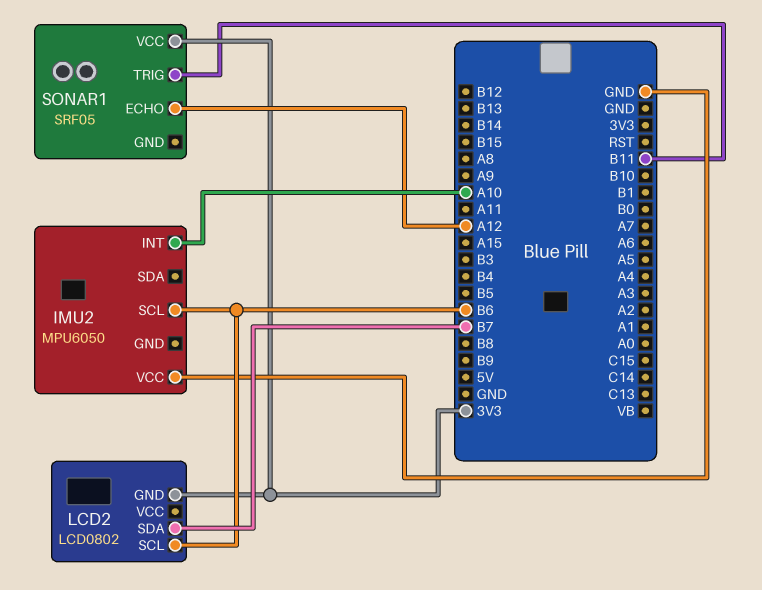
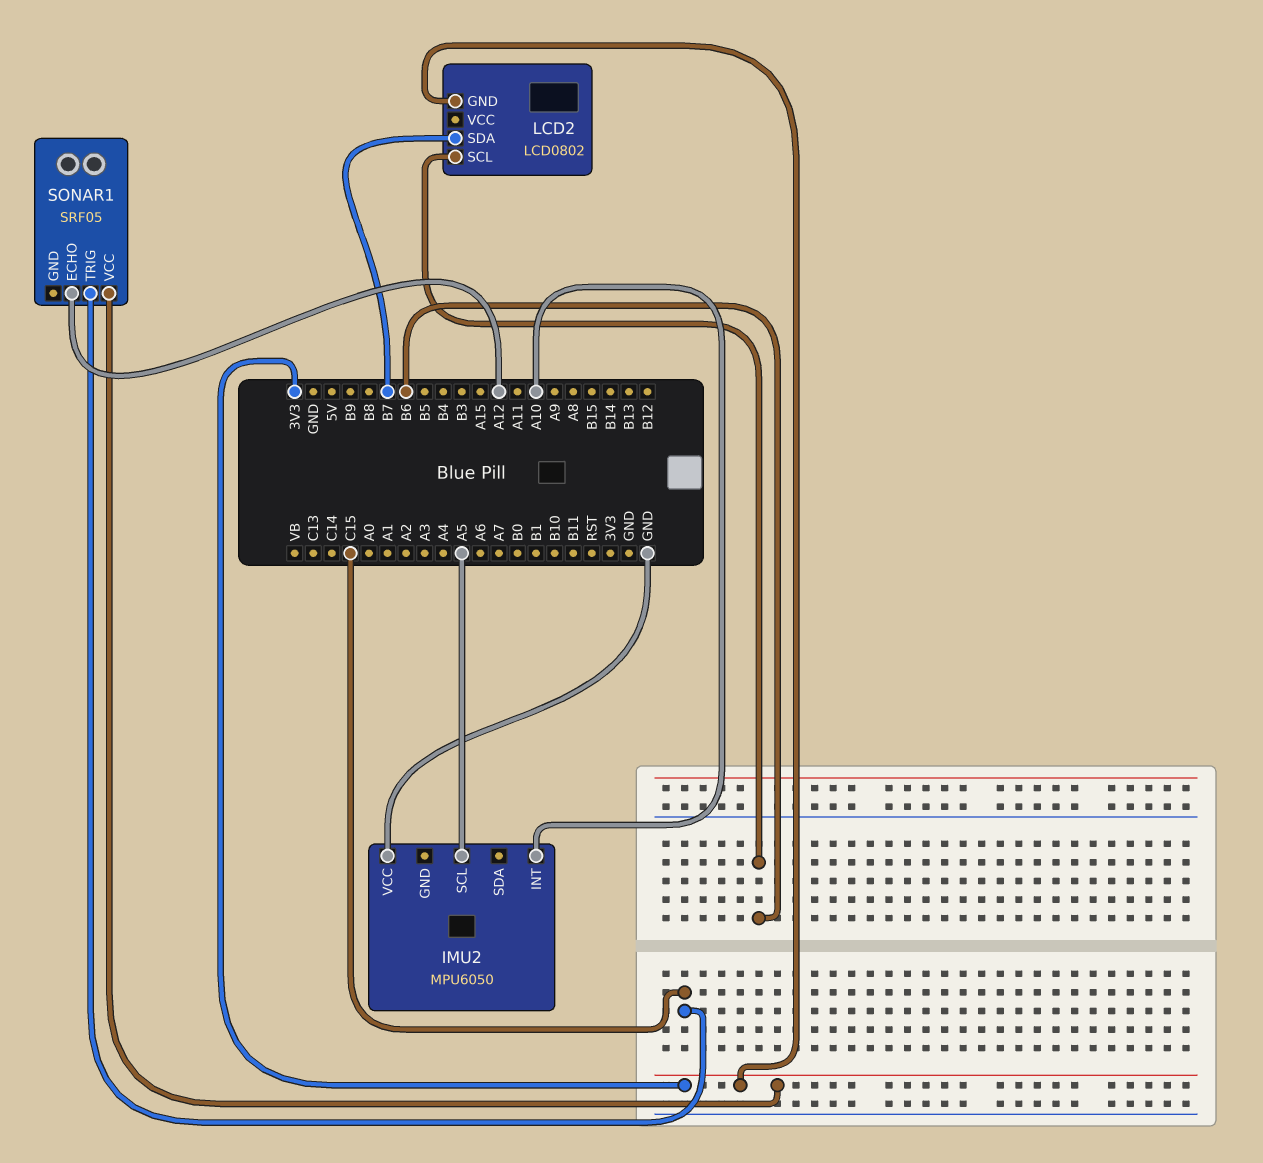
IMU2 pin SCL: B6 -> A5
SONAR1 pin TRIG: B11 -> C15

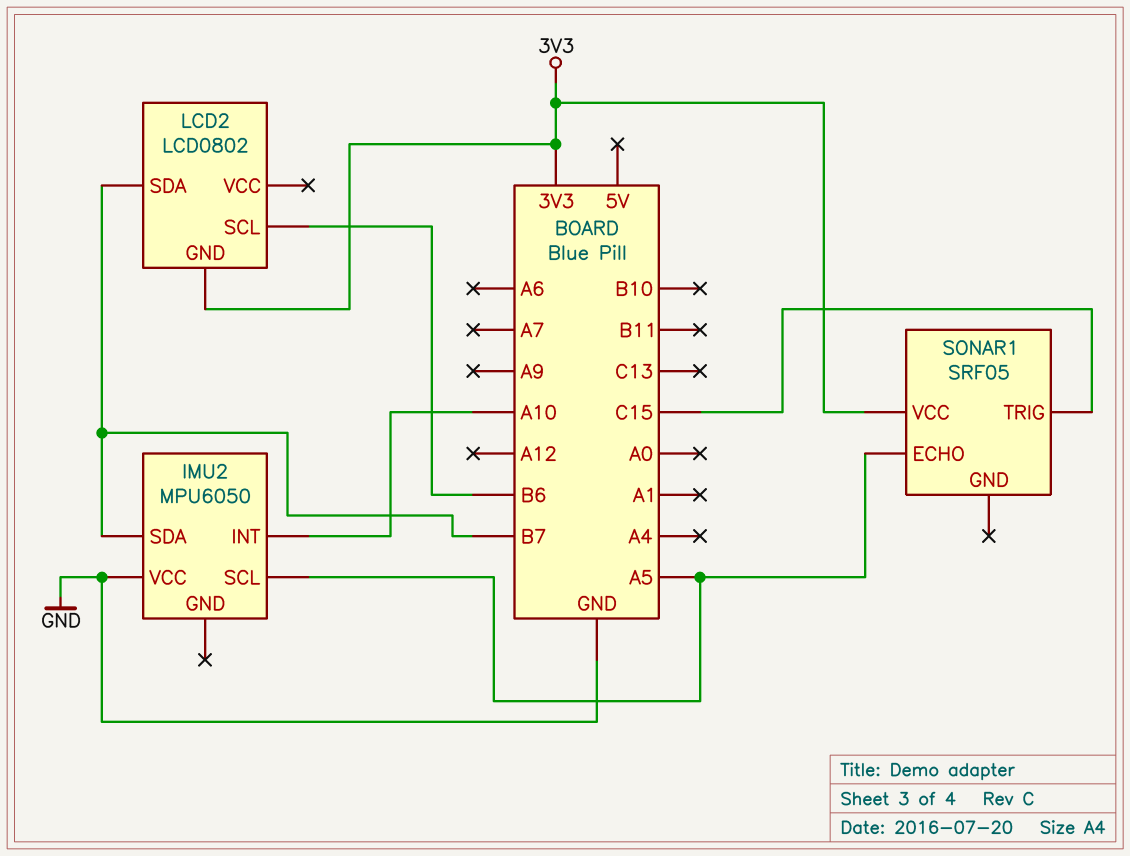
IMU2 pin SDA: none -> B7
SONAR1 pin ECHO: A12 -> A5

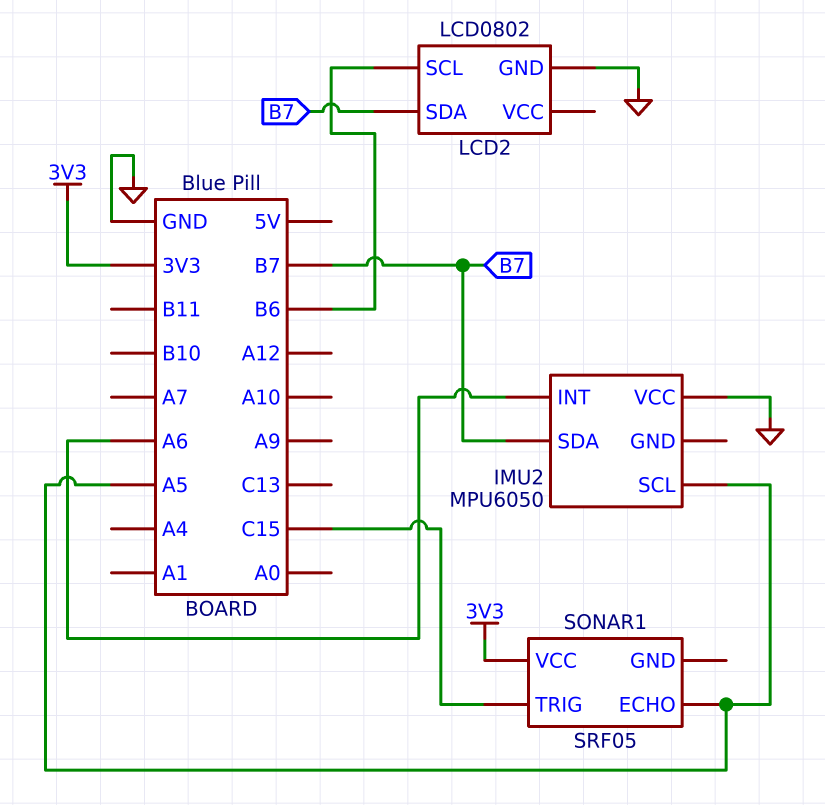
IMU2 pin INT: A10 -> A6
LCD2 pin GND: 3V3 -> GND

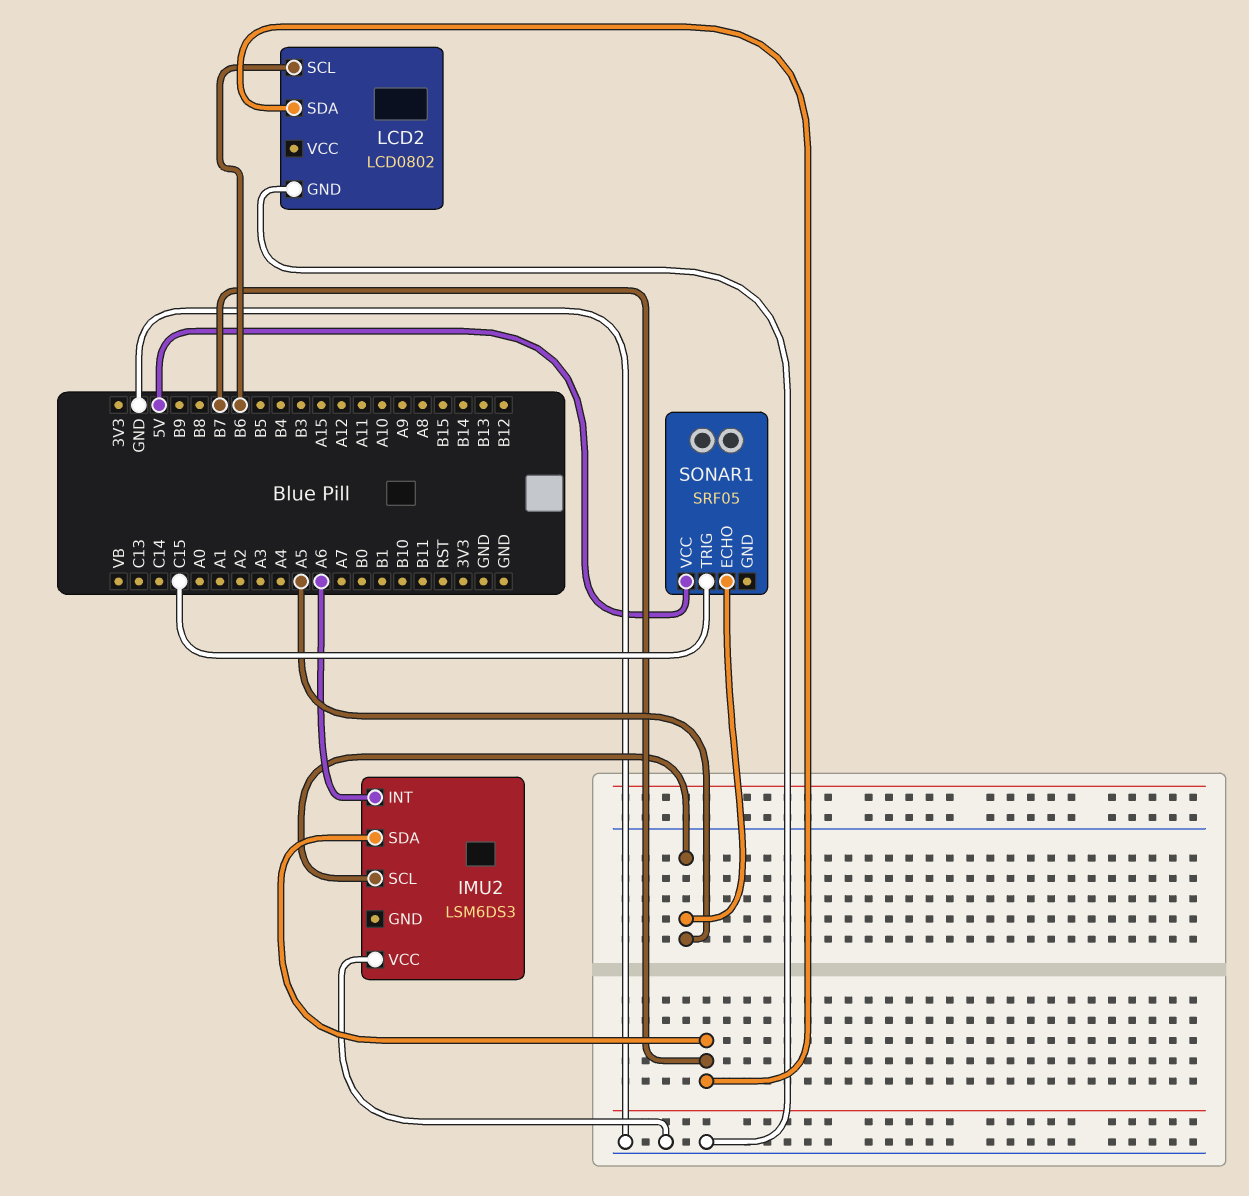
IMU2: MPU6050 -> LSM6DS3
SONAR1 pin VCC: 3V3 -> 5V

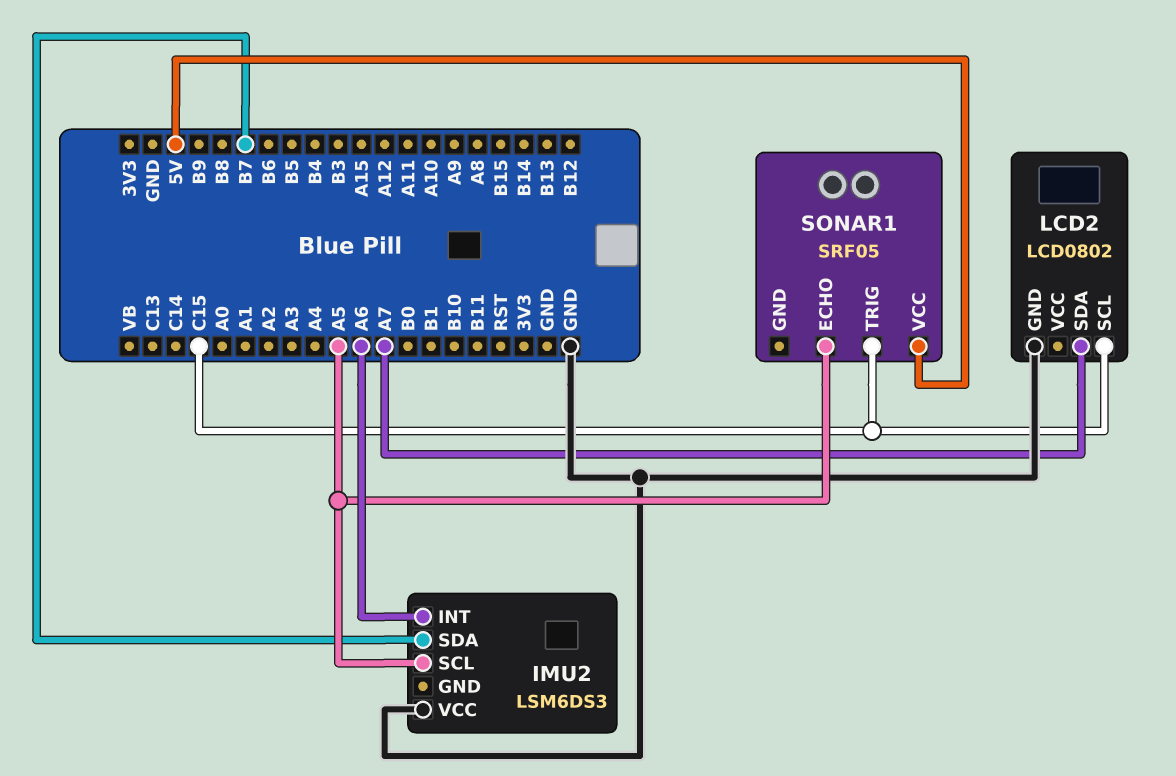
LCD2 pin SCL: B6 -> C15
LCD2 pin SDA: B7 -> A7

